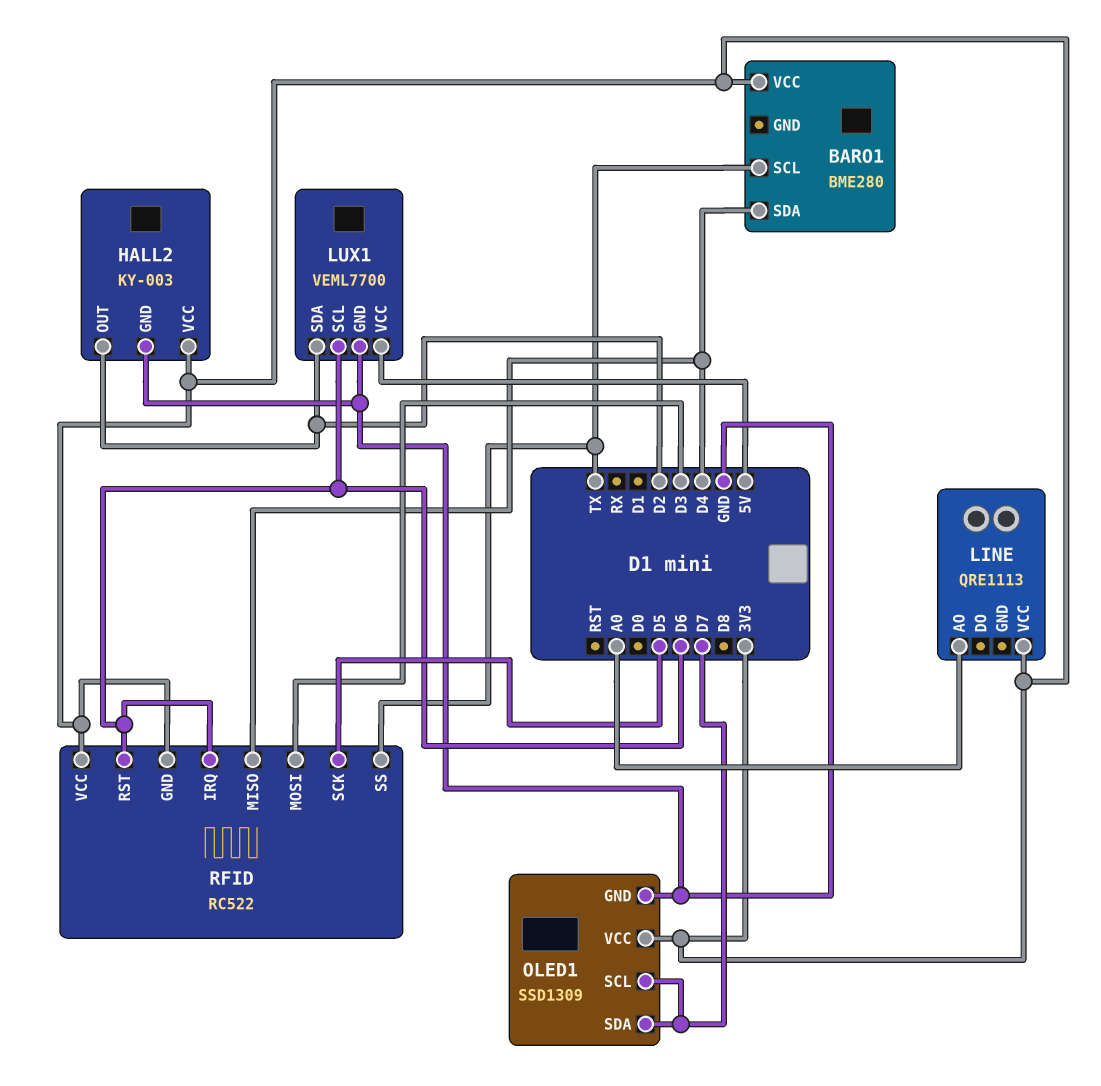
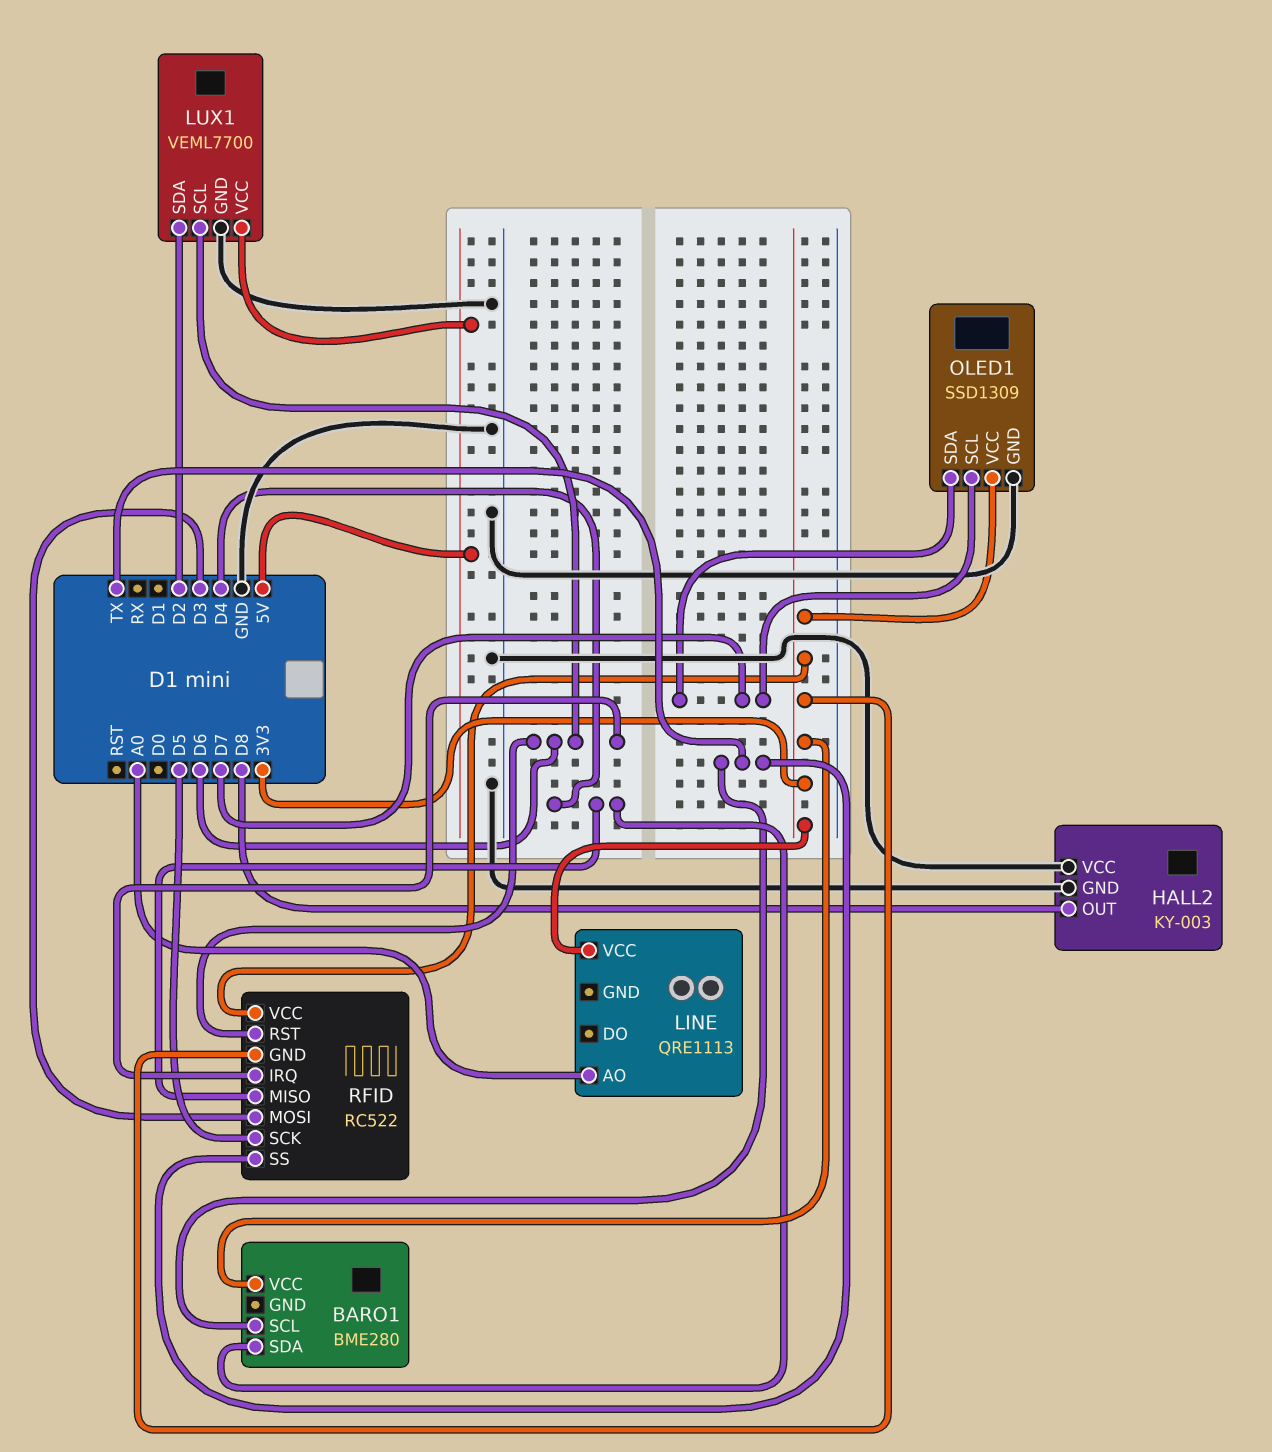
HALL2 pin OUT: D2 -> D8
HALL2 pin VCC: 3V3 -> GND

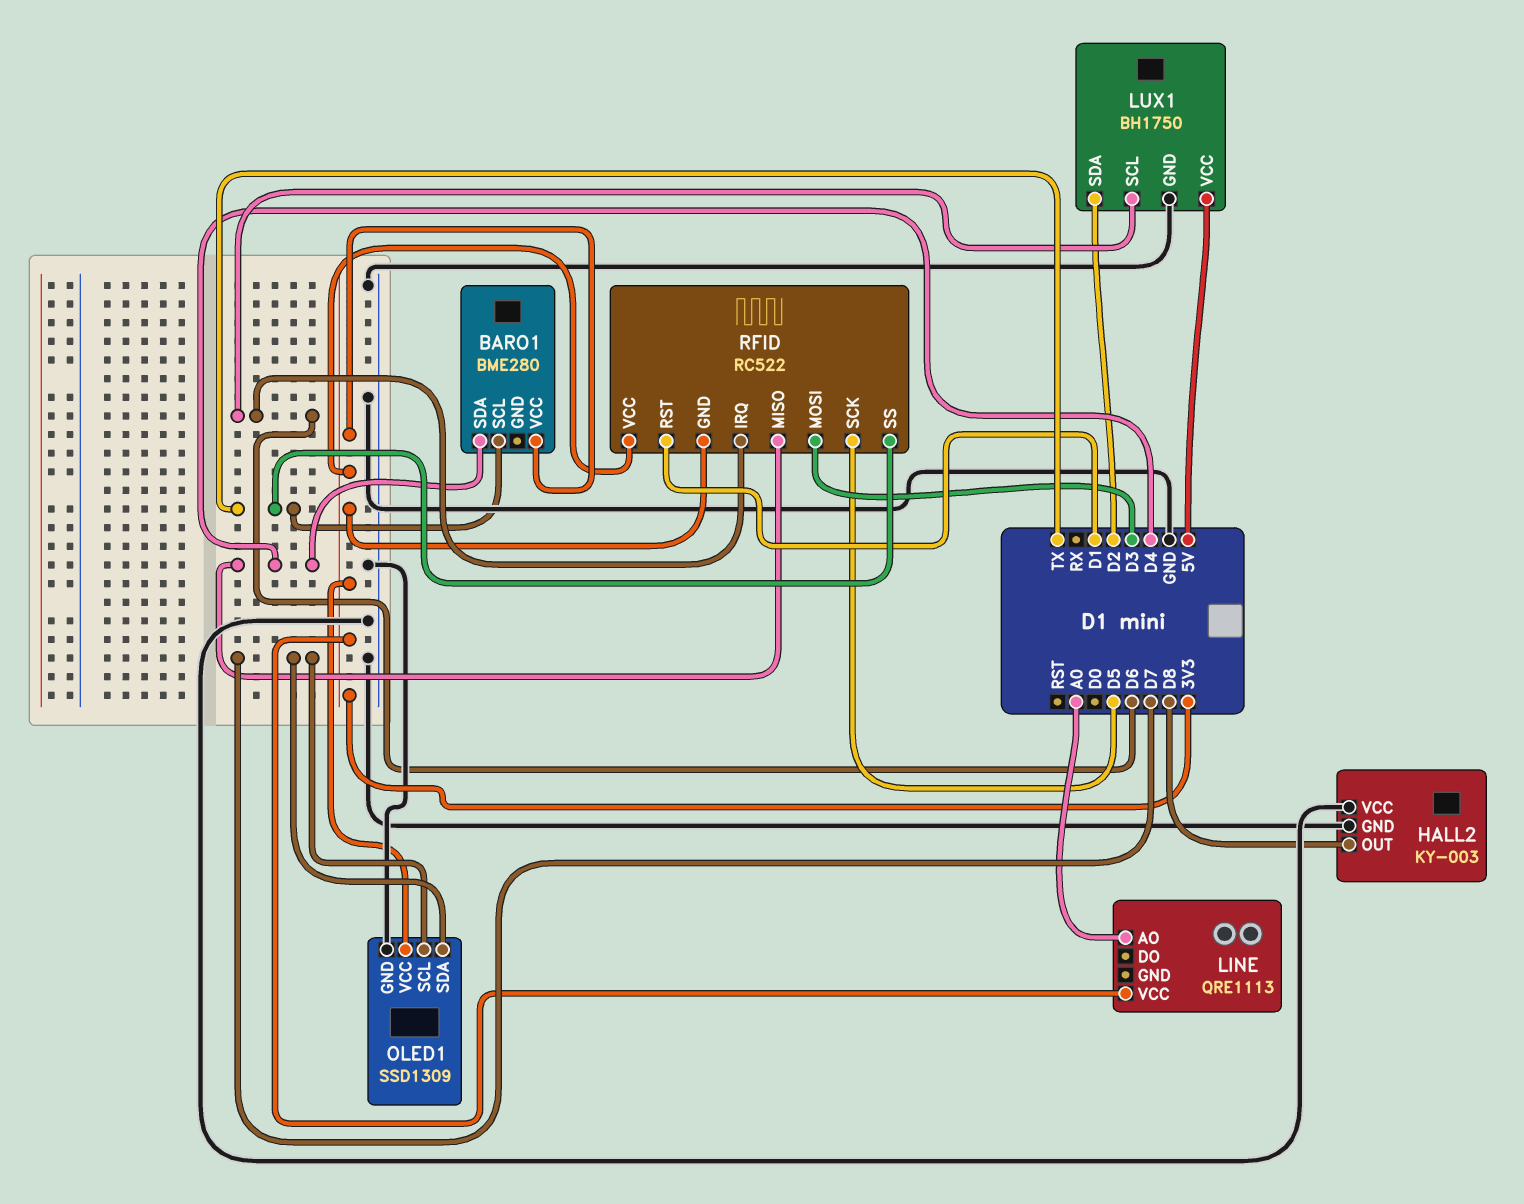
LUX1: VEML7700 -> BH1750
RFID pin RST: D6 -> D1

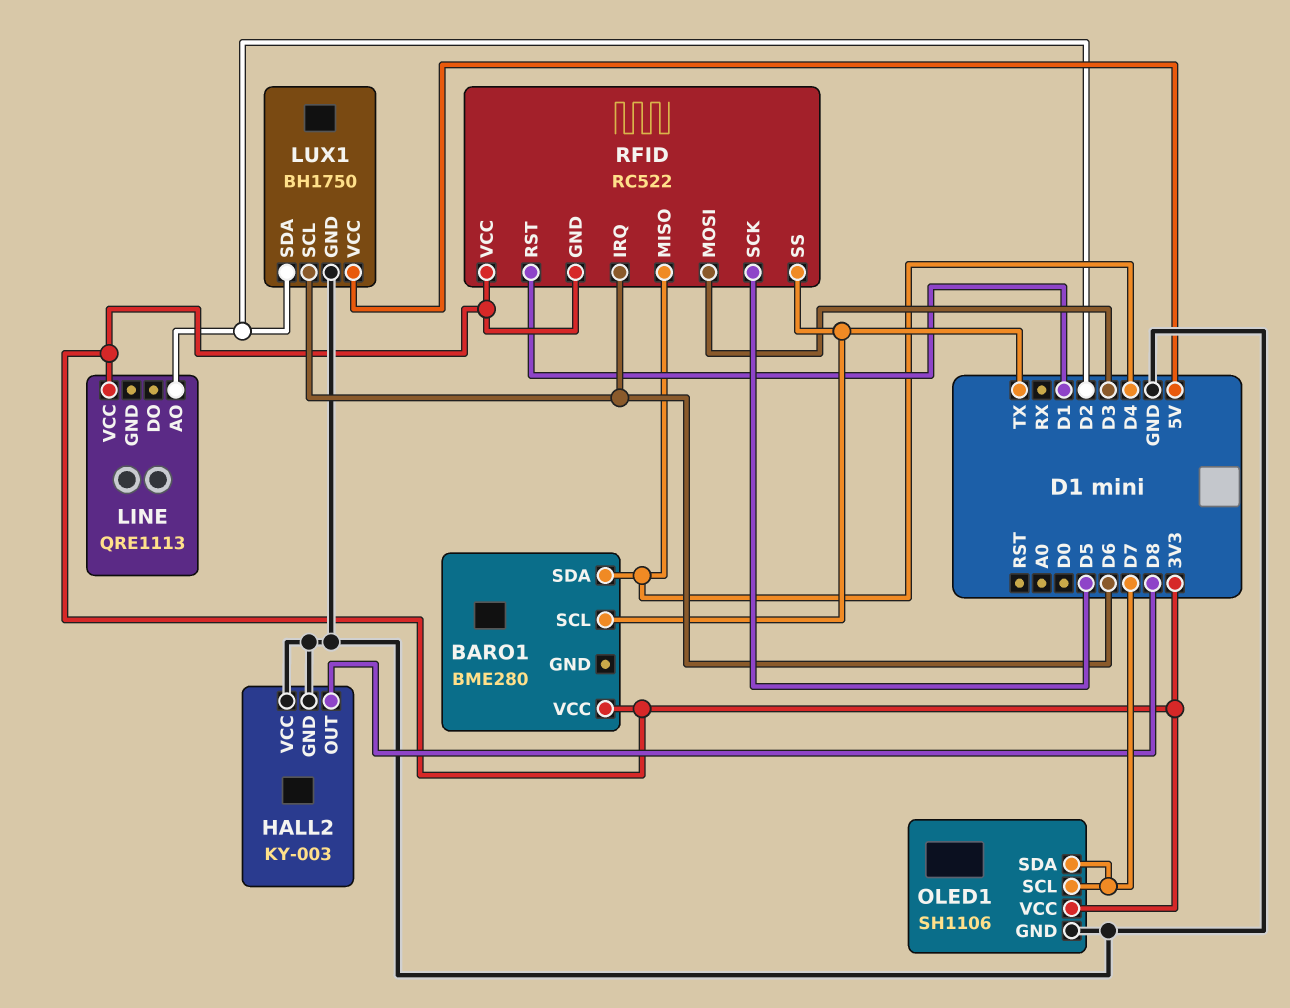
LINE pin AO: A0 -> D2
OLED1: SSD1309 -> SH1106

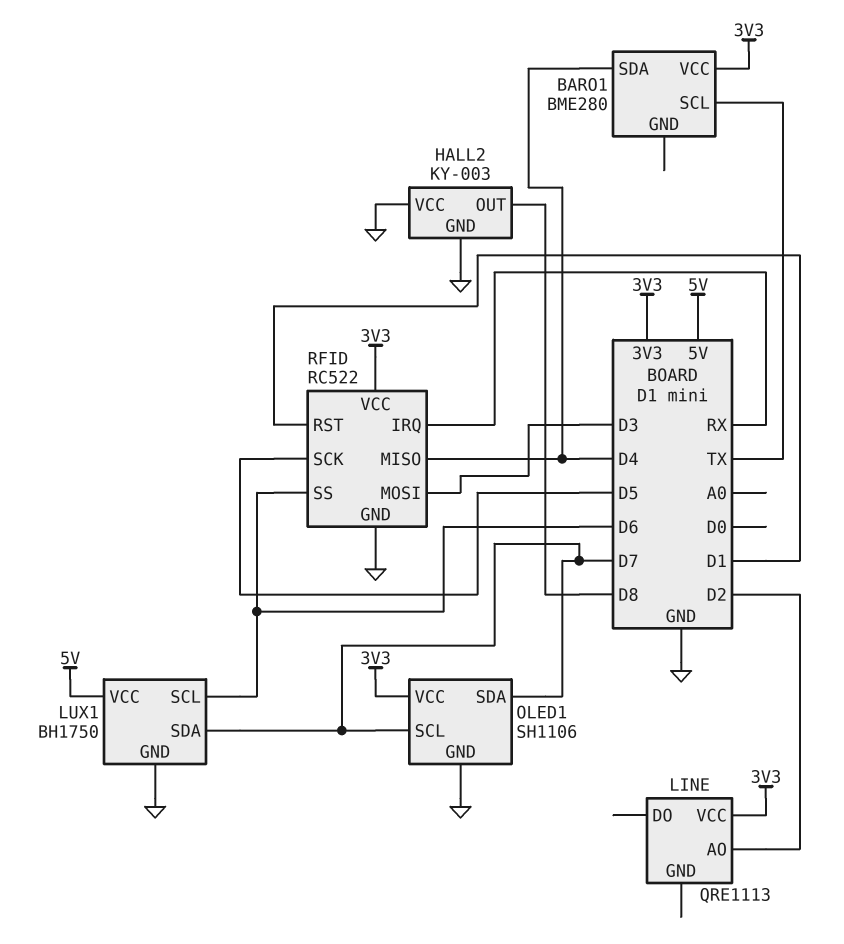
LUX1 pin SDA: D2 -> D7
RFID pin GND: 3V3 -> GND
RFID pin IRQ: D6 -> RX
RFID pin SS: TX -> D6

